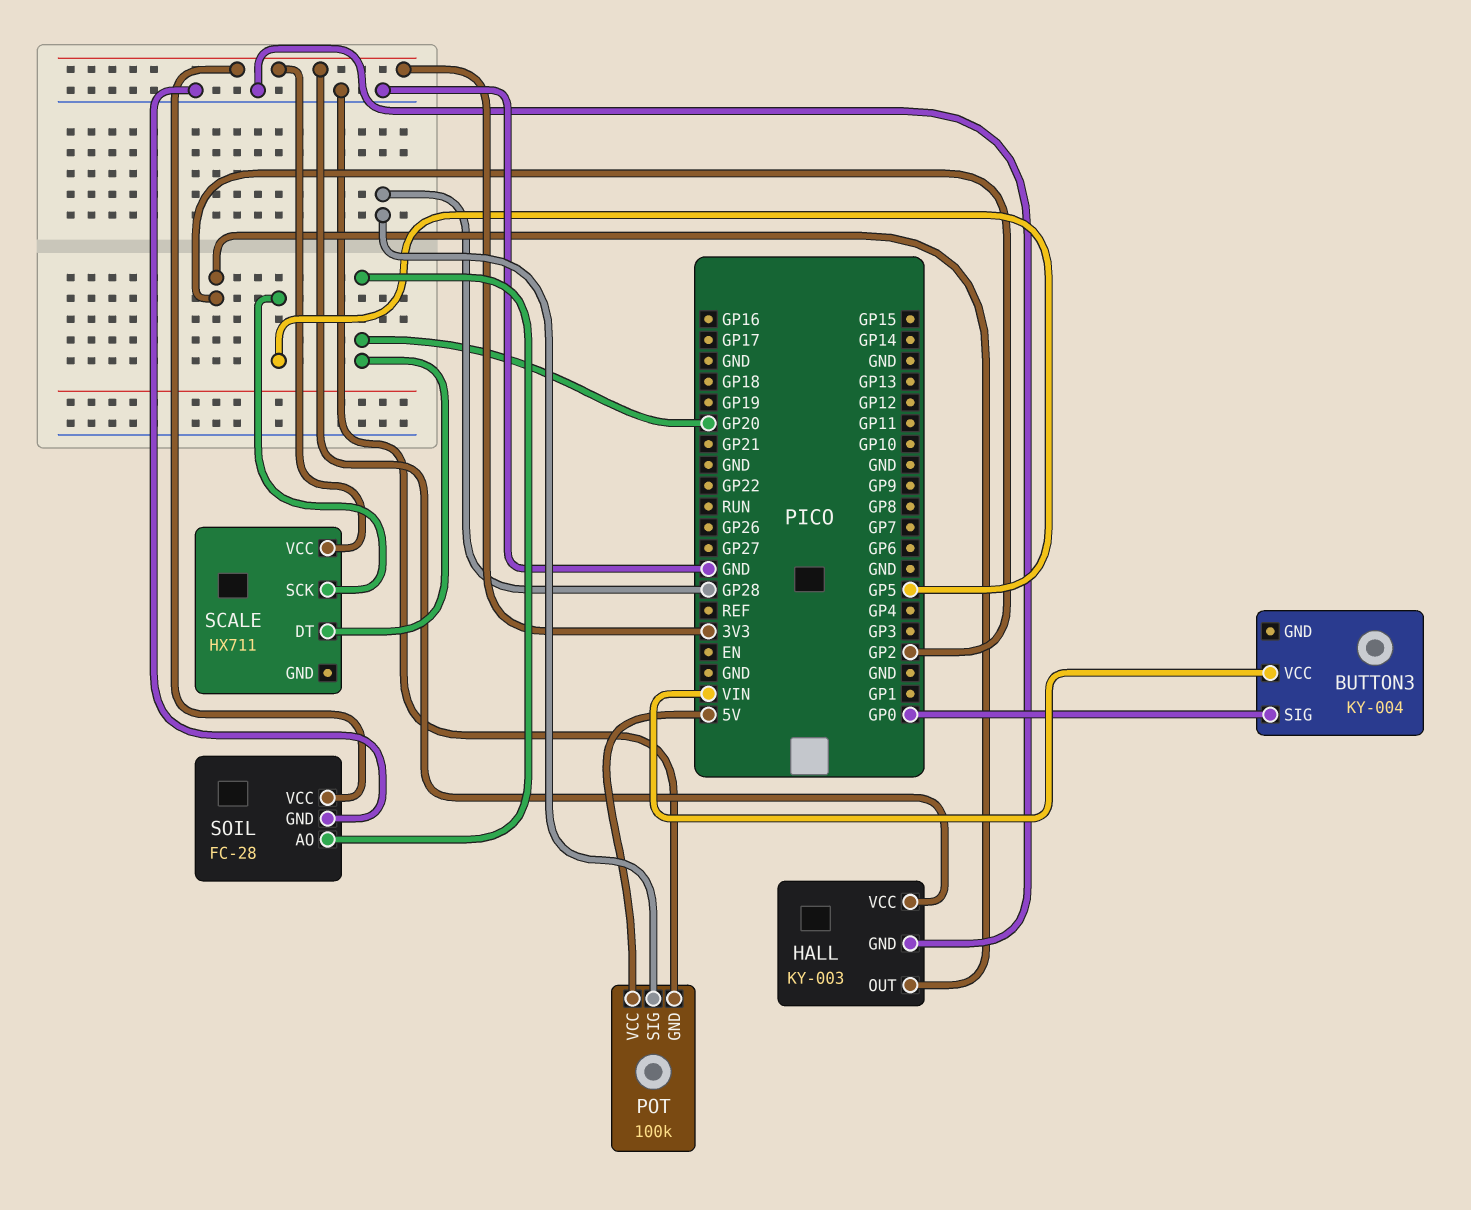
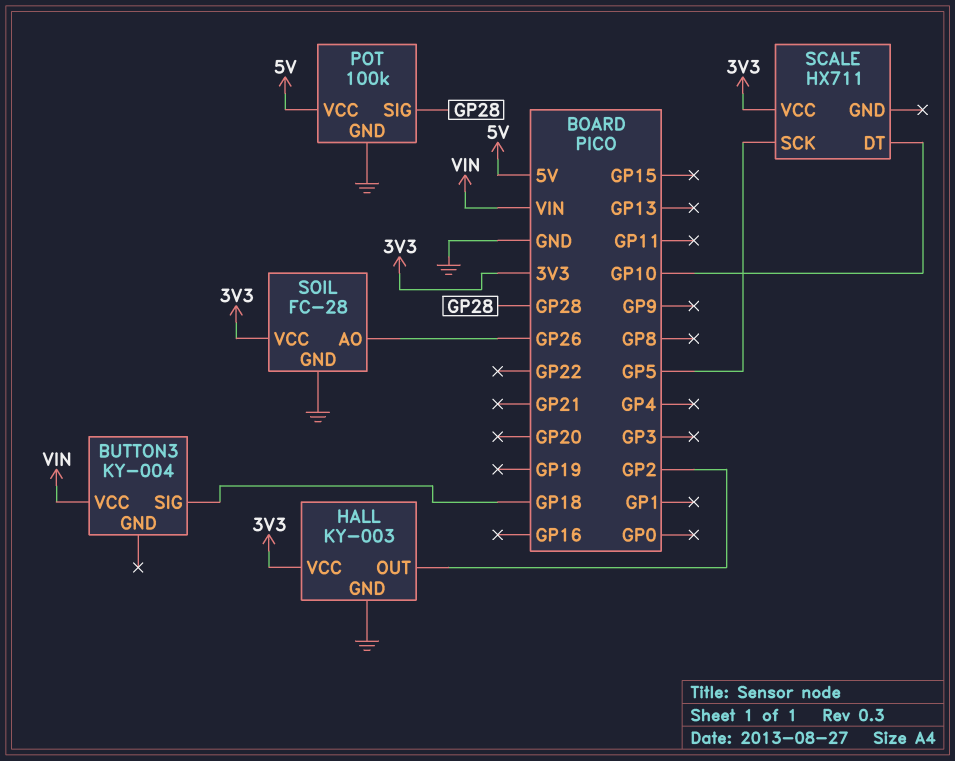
BUTTON3 pin SIG: GP0 -> GP18
SCALE pin DT: GP20 -> GP10
SOIL pin AO: GP20 -> GP26

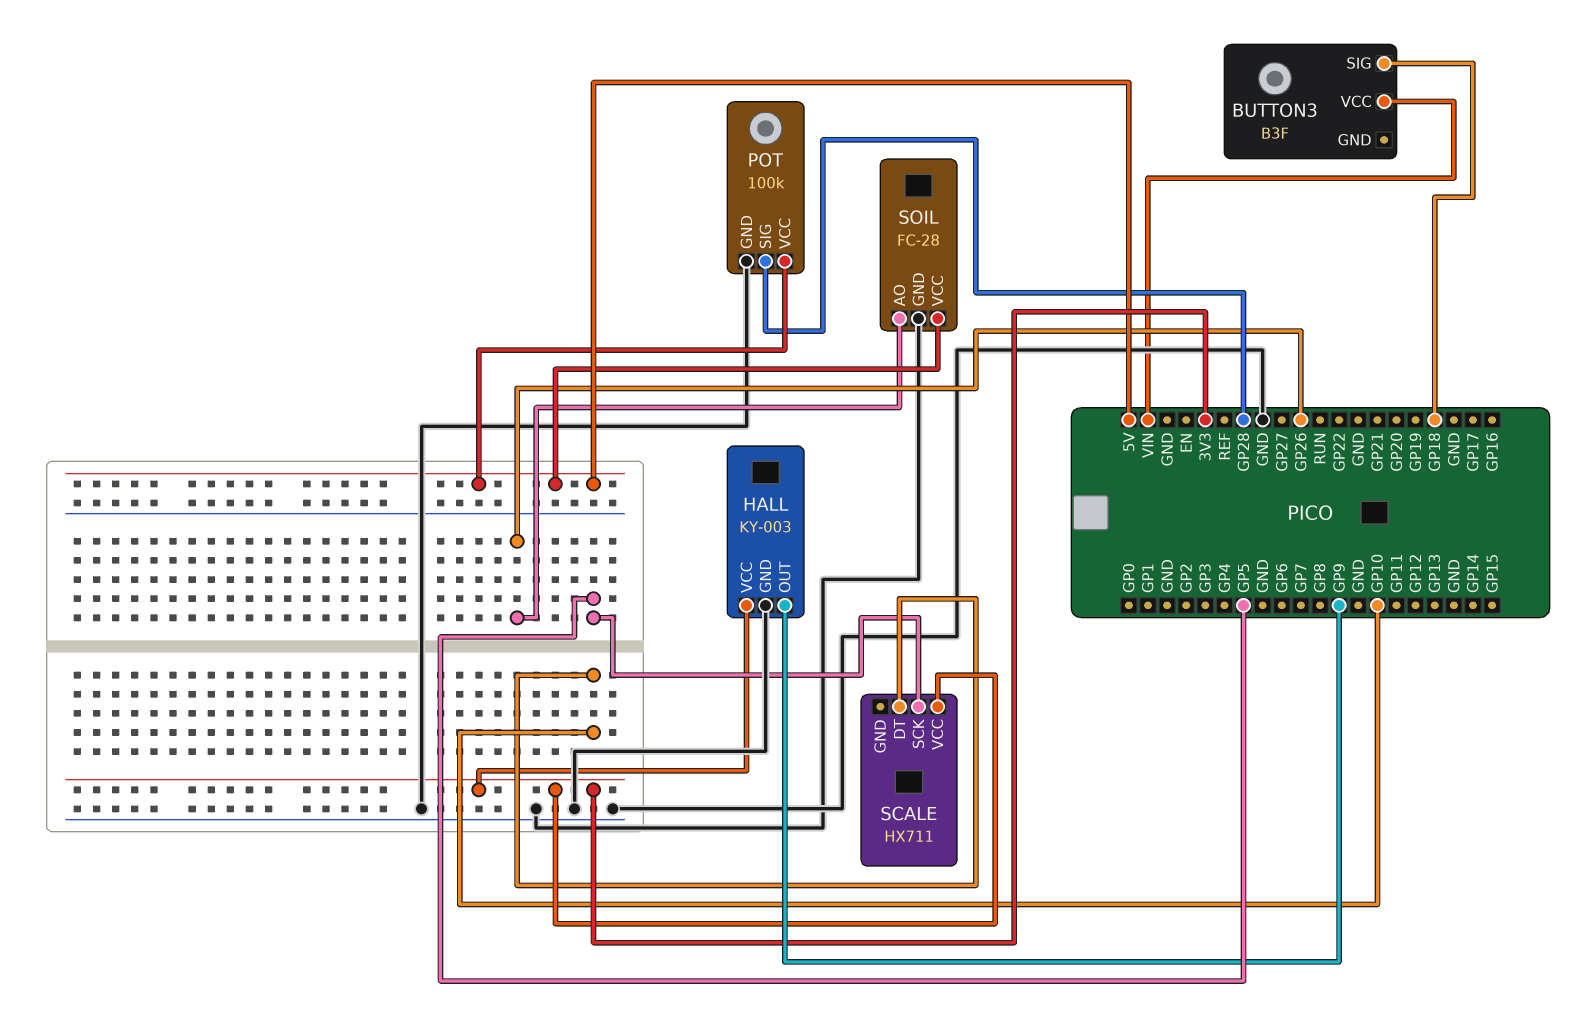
BUTTON3: KY-004 -> B3F
HALL pin OUT: GP2 -> GP9
SOIL pin VCC: 3V3 -> 5V

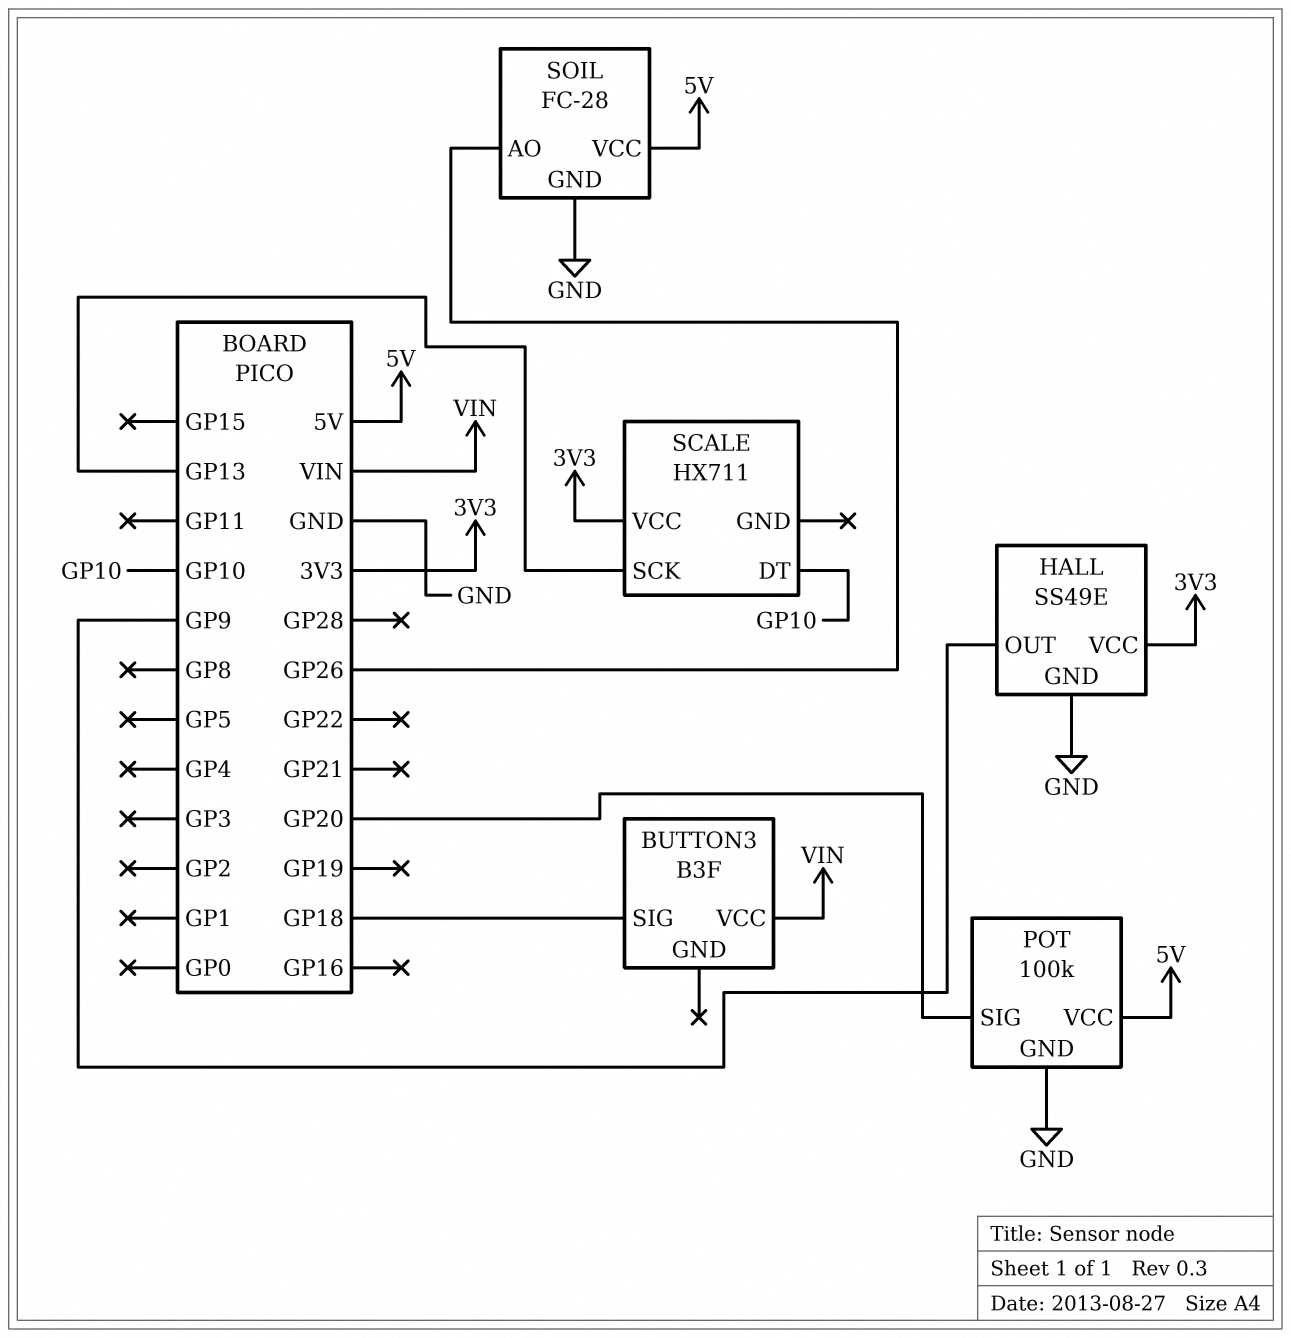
HALL: KY-003 -> SS49E
POT pin SIG: GP28 -> GP20
SCALE pin SCK: GP5 -> GP13

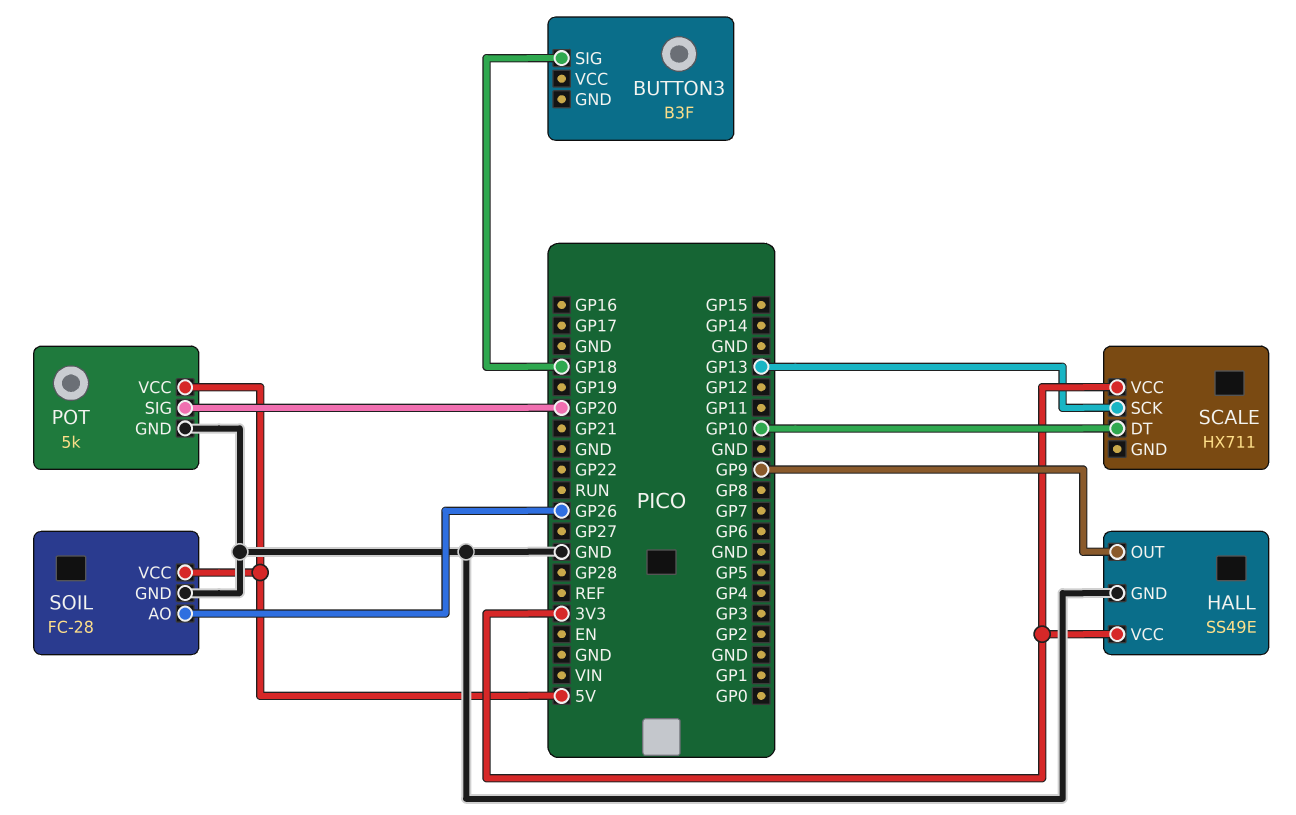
BUTTON3 pin VCC: VIN -> none
POT: 100k -> 5k

